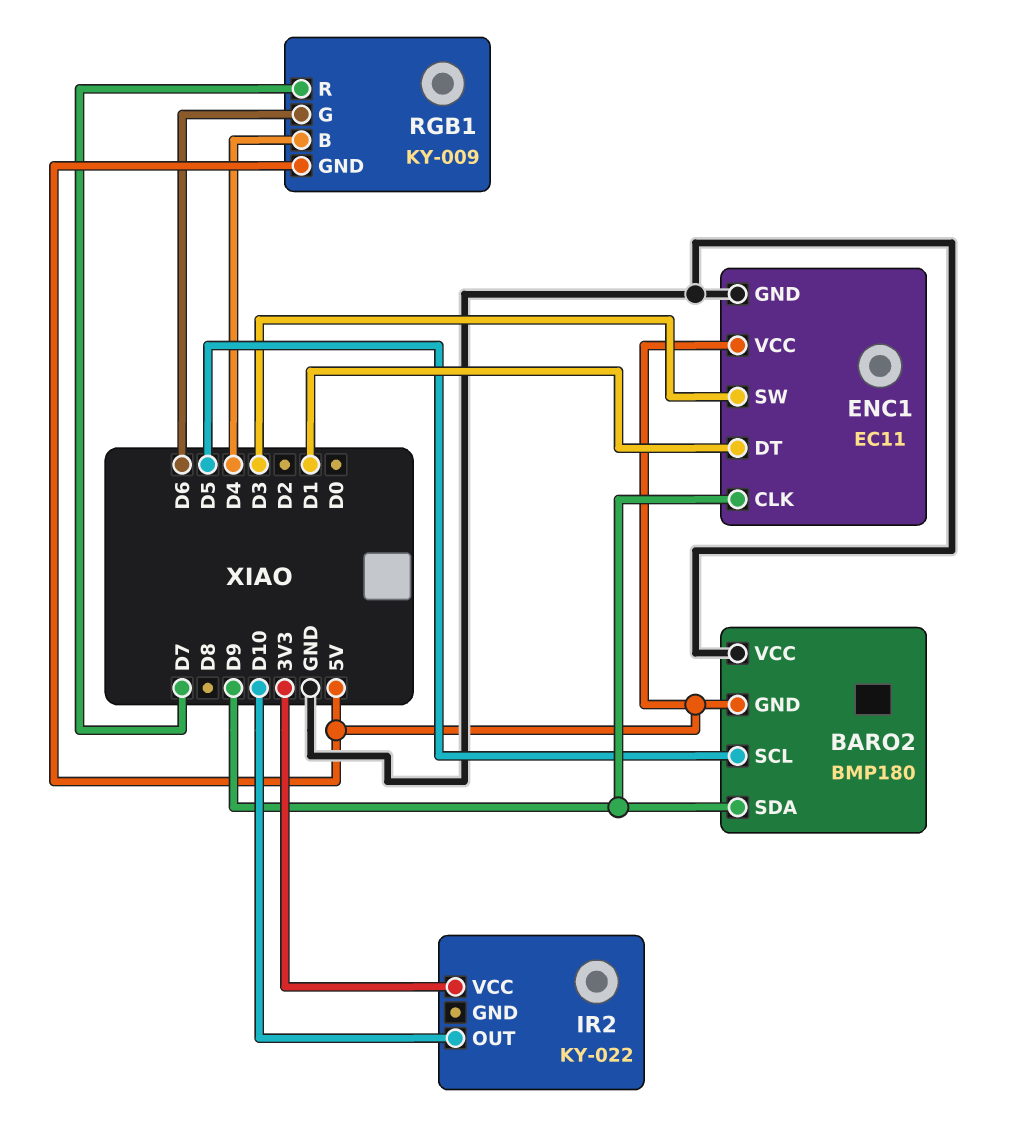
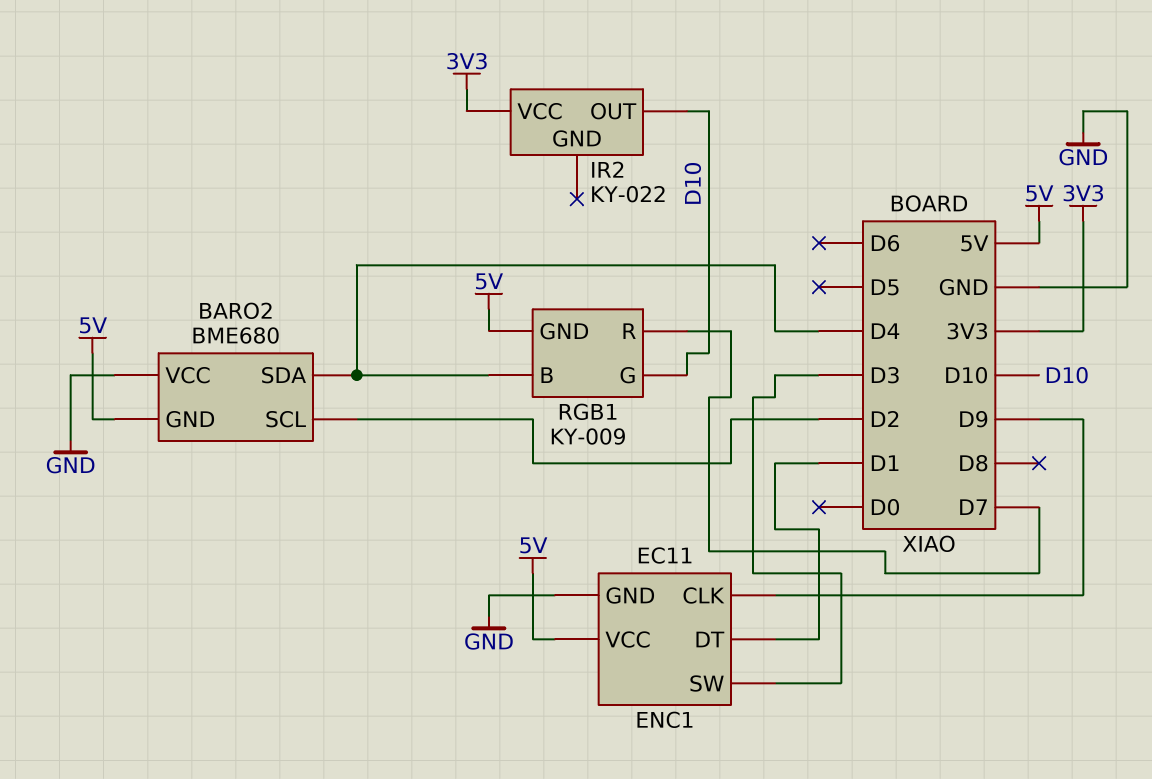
BARO2: BMP180 -> BME680
BARO2 pin SCL: D5 -> D2
BARO2 pin SDA: D9 -> D4
RGB1 pin G: D6 -> D10

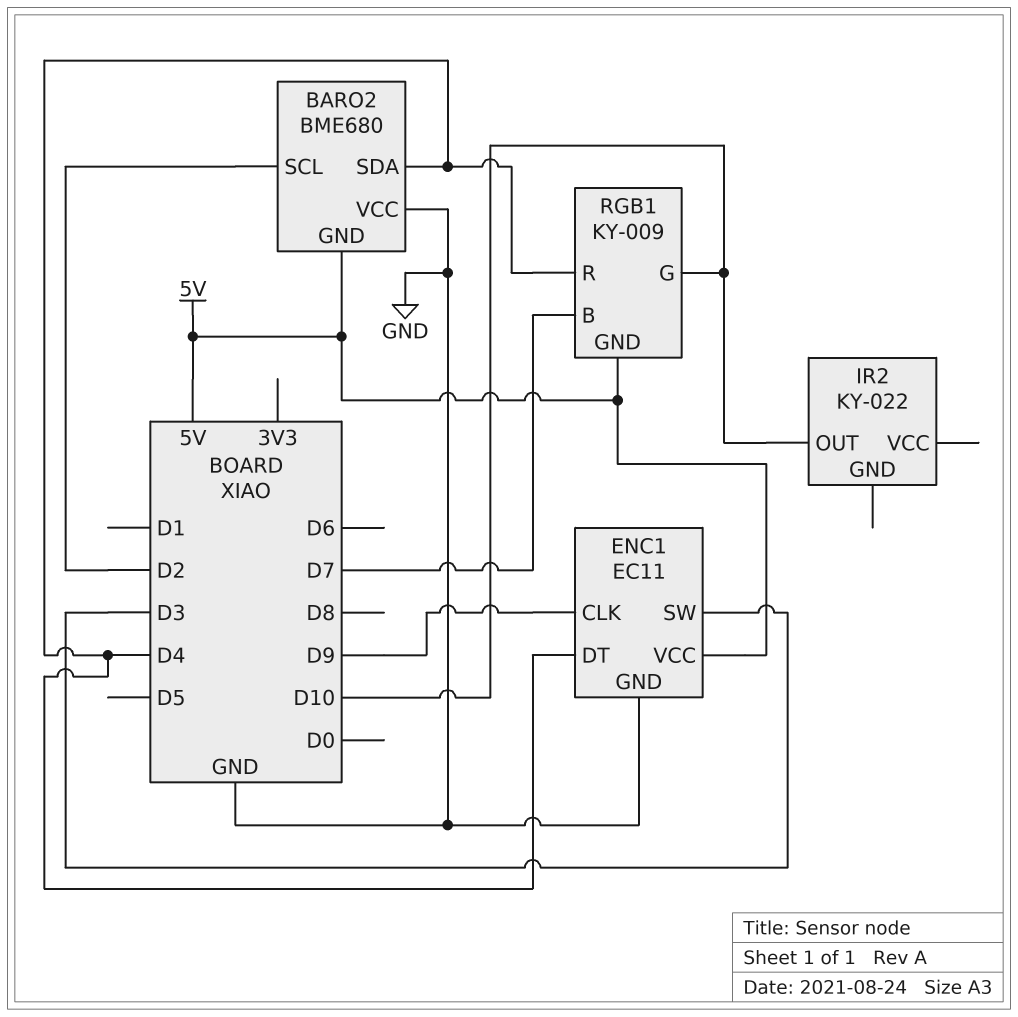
ENC1 pin DT: D1 -> D4
IR2 pin VCC: 3V3 -> none
RGB1 pin B: D4 -> D7
RGB1 pin R: D7 -> D4

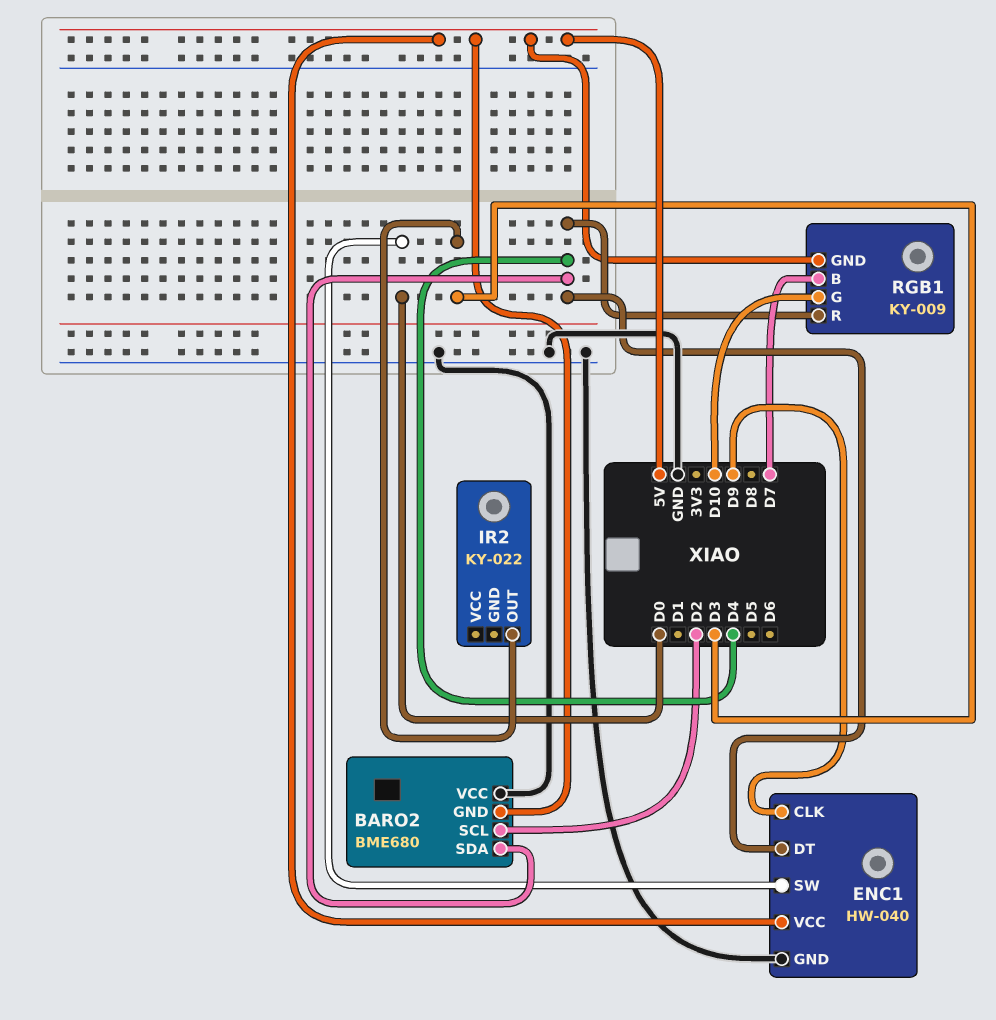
ENC1: EC11 -> HW-040
ENC1 pin SW: D3 -> D0
IR2 pin OUT: D10 -> D3

